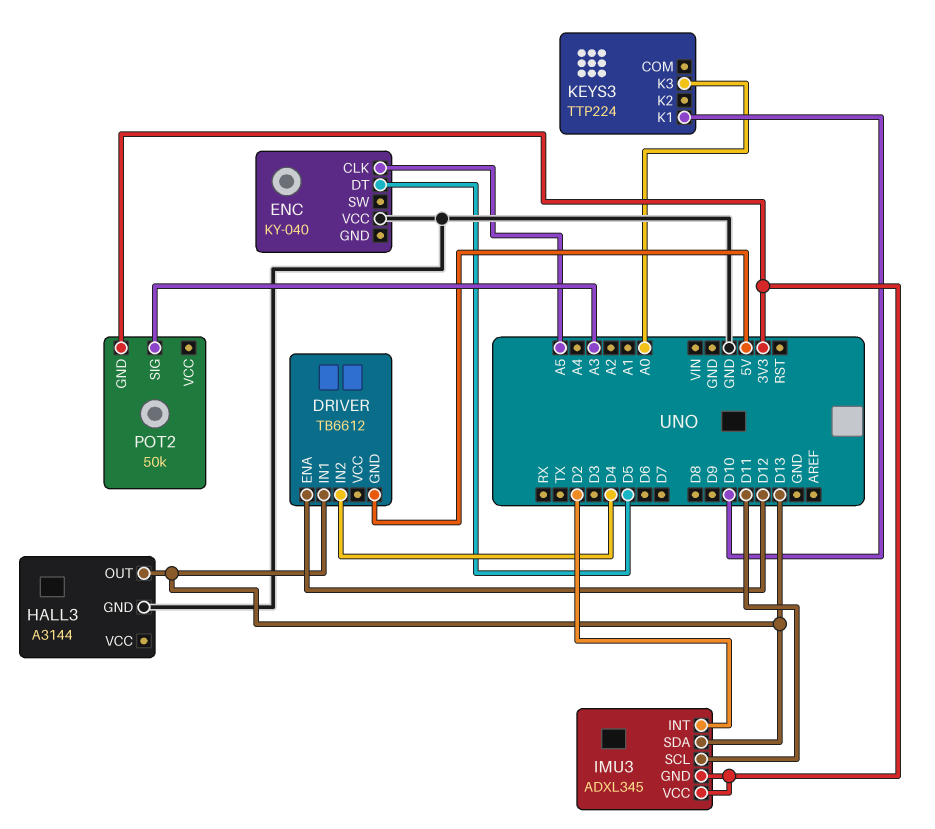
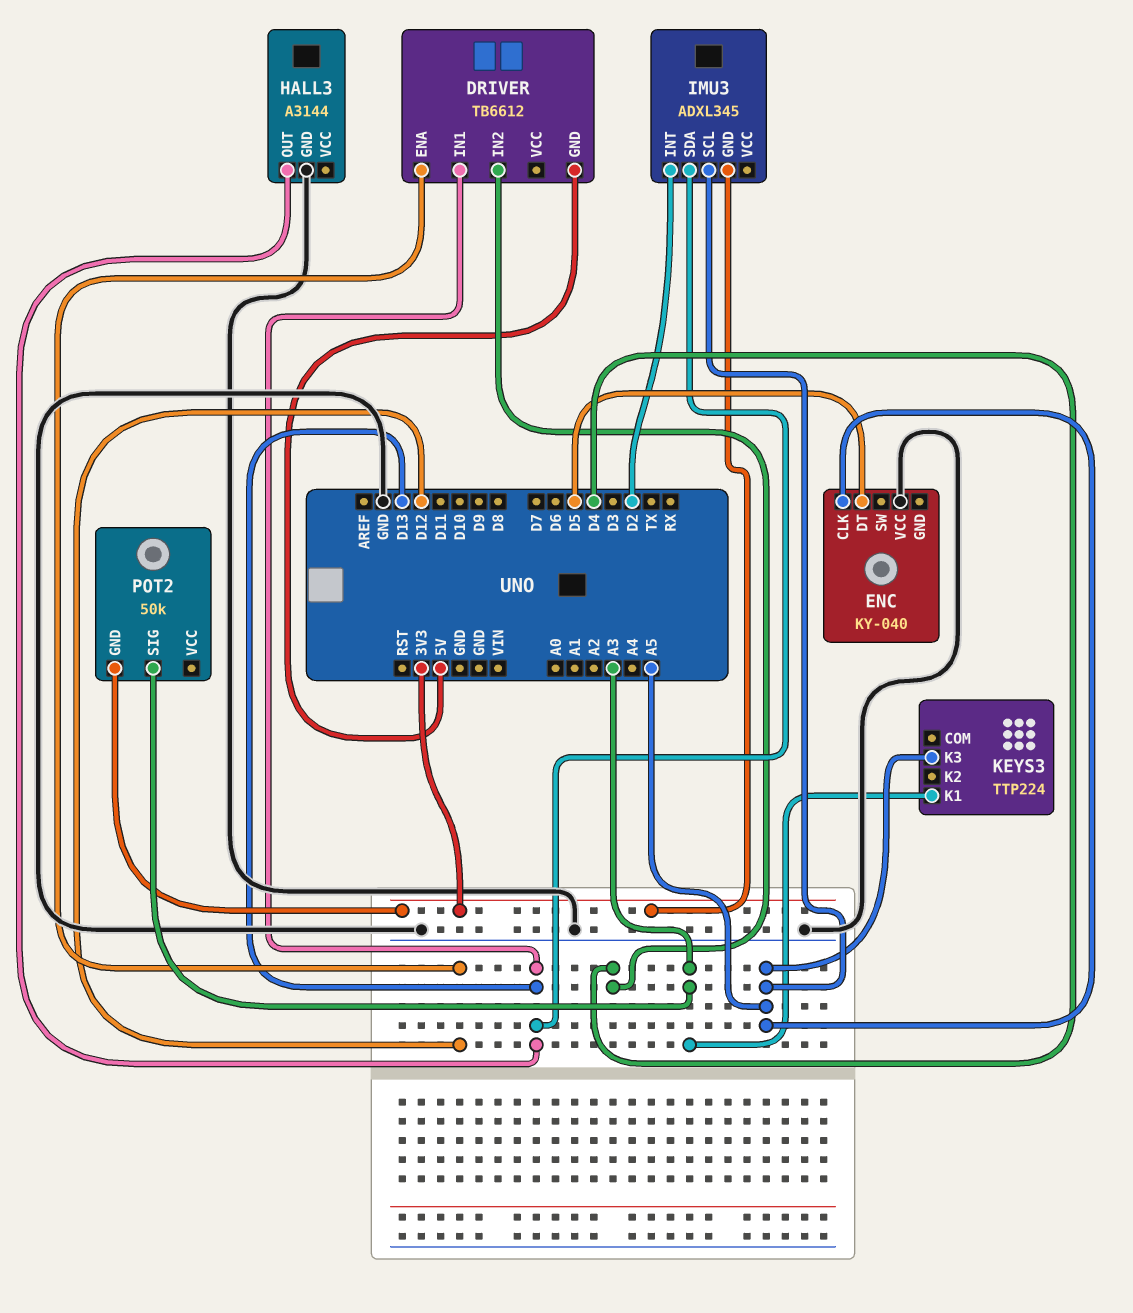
IMU3 pin SCL: D11 -> A5
IMU3 pin VCC: 3V3 -> none
KEYS3 pin K1: D10 -> A3
KEYS3 pin K3: A0 -> A5

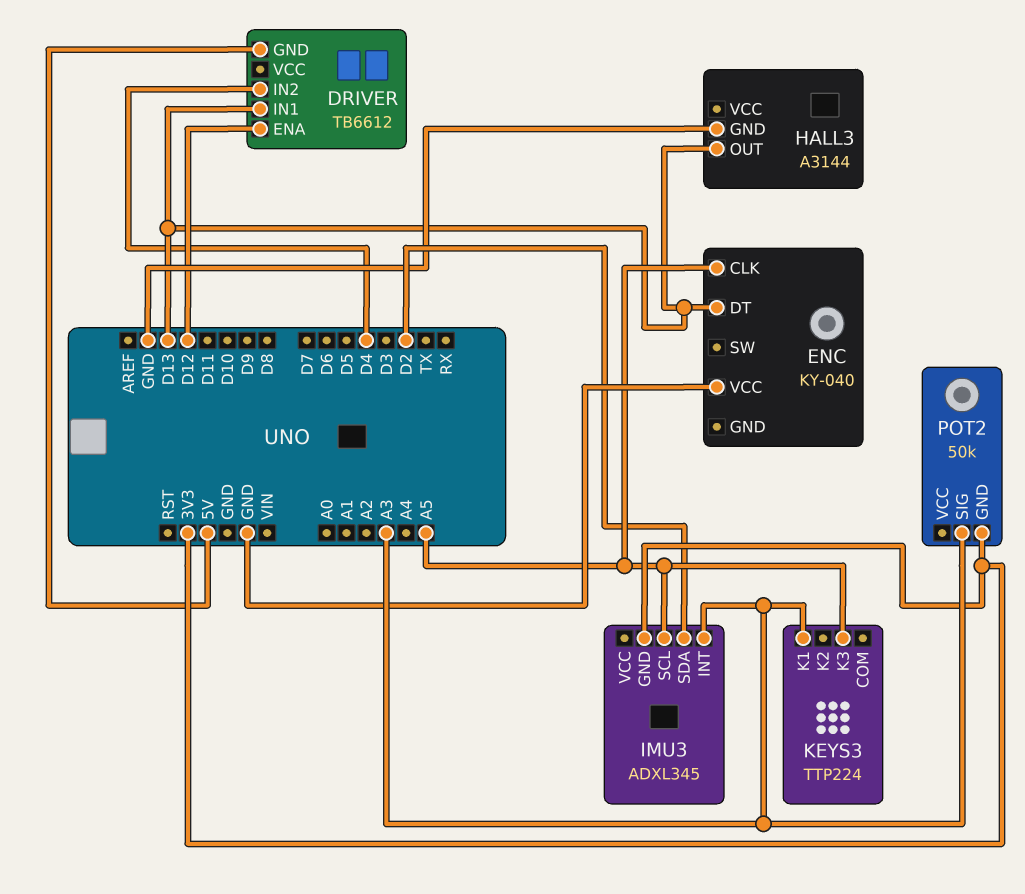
ENC pin DT: D5 -> D13
IMU3 pin INT: D2 -> A3
IMU3 pin SDA: D13 -> D2

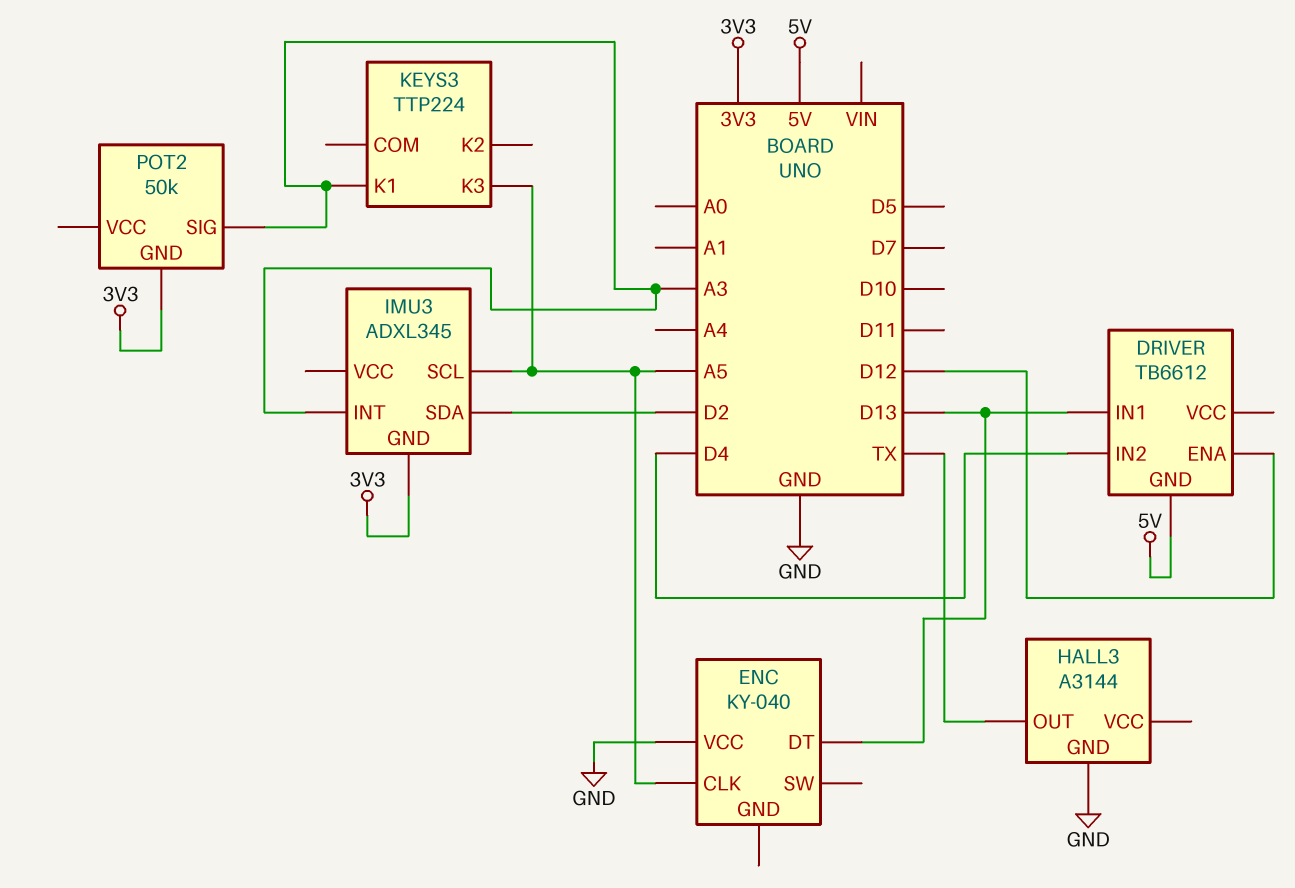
HALL3 pin OUT: D13 -> TX

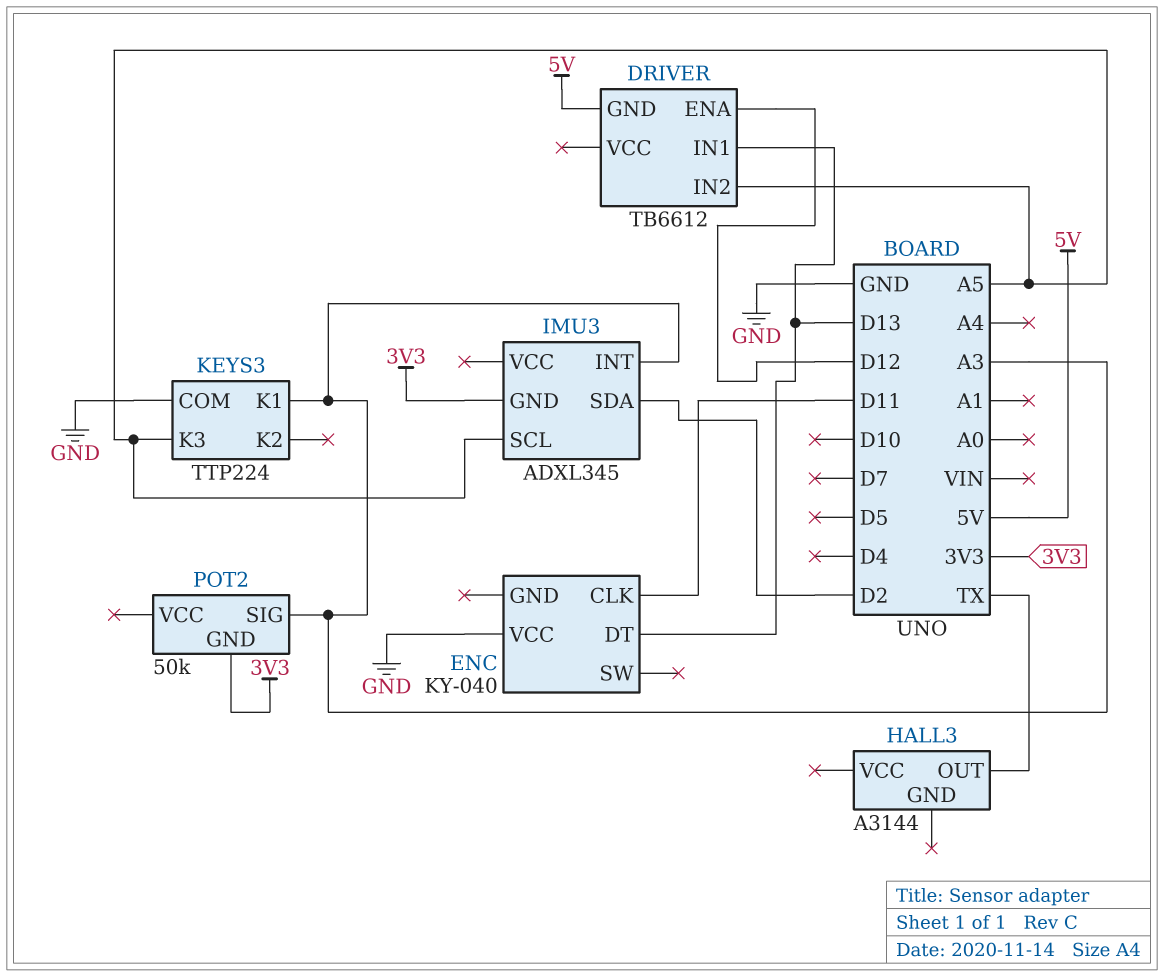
DRIVER pin IN2: D4 -> A5
ENC pin CLK: A5 -> D11
HALL3 pin GND: GND -> none
KEYS3 pin COM: none -> GND

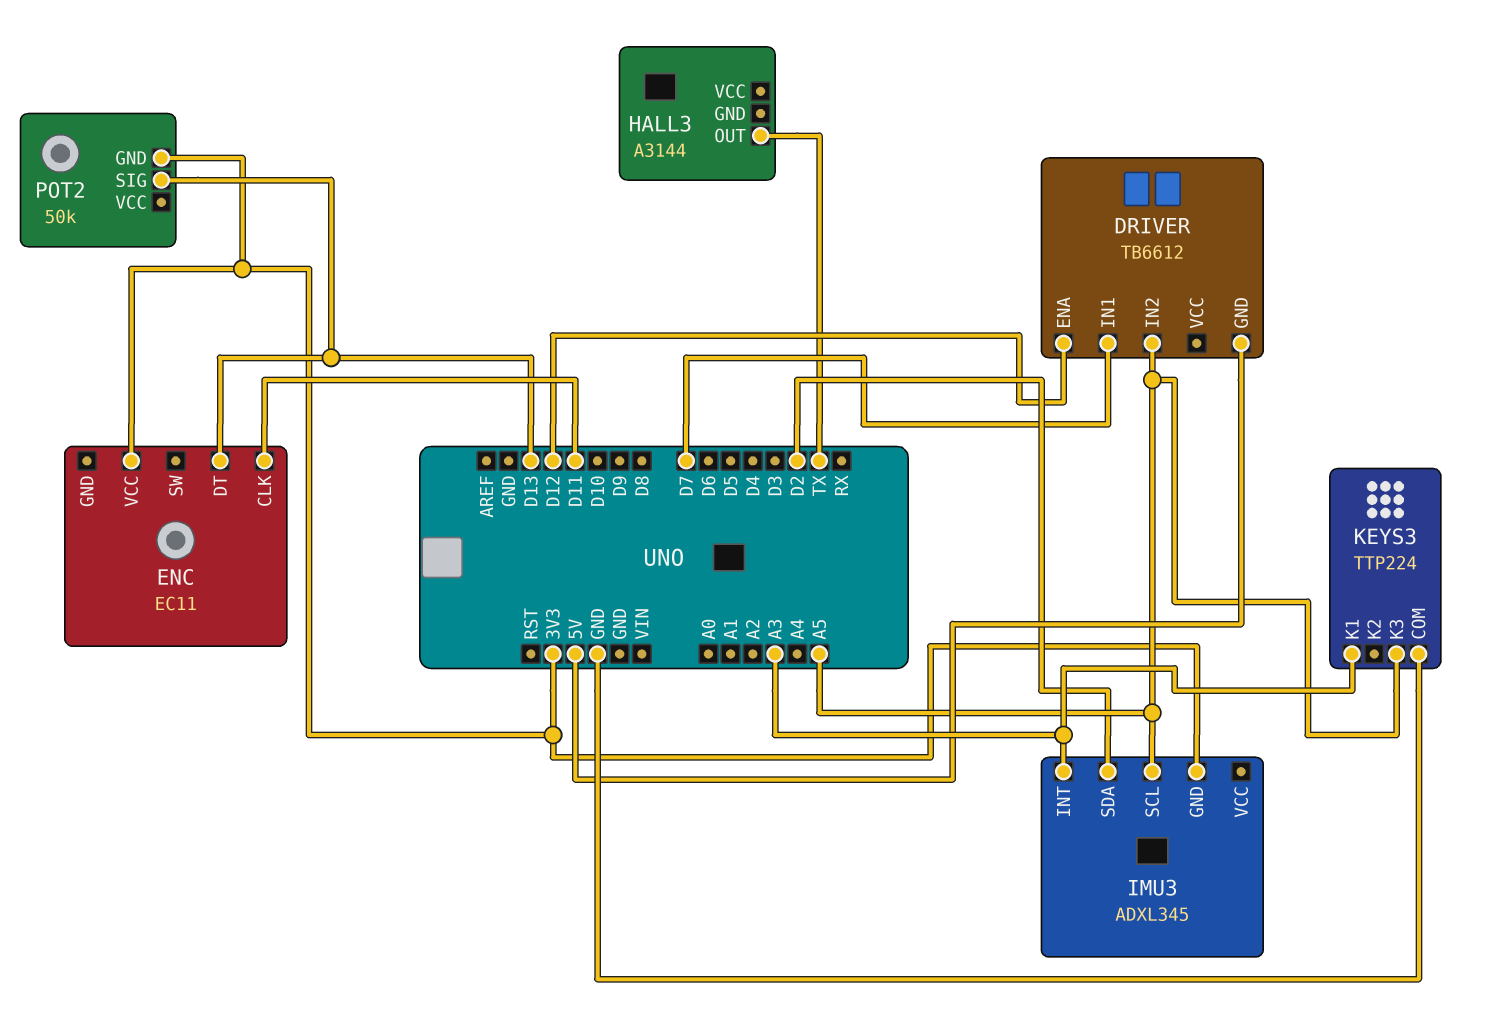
DRIVER pin IN1: D13 -> D7
ENC: KY-040 -> EC11
ENC pin VCC: GND -> 3V3
POT2 pin SIG: A3 -> D13

